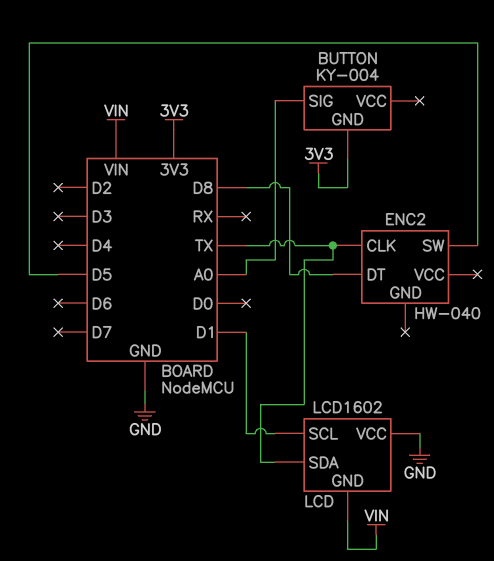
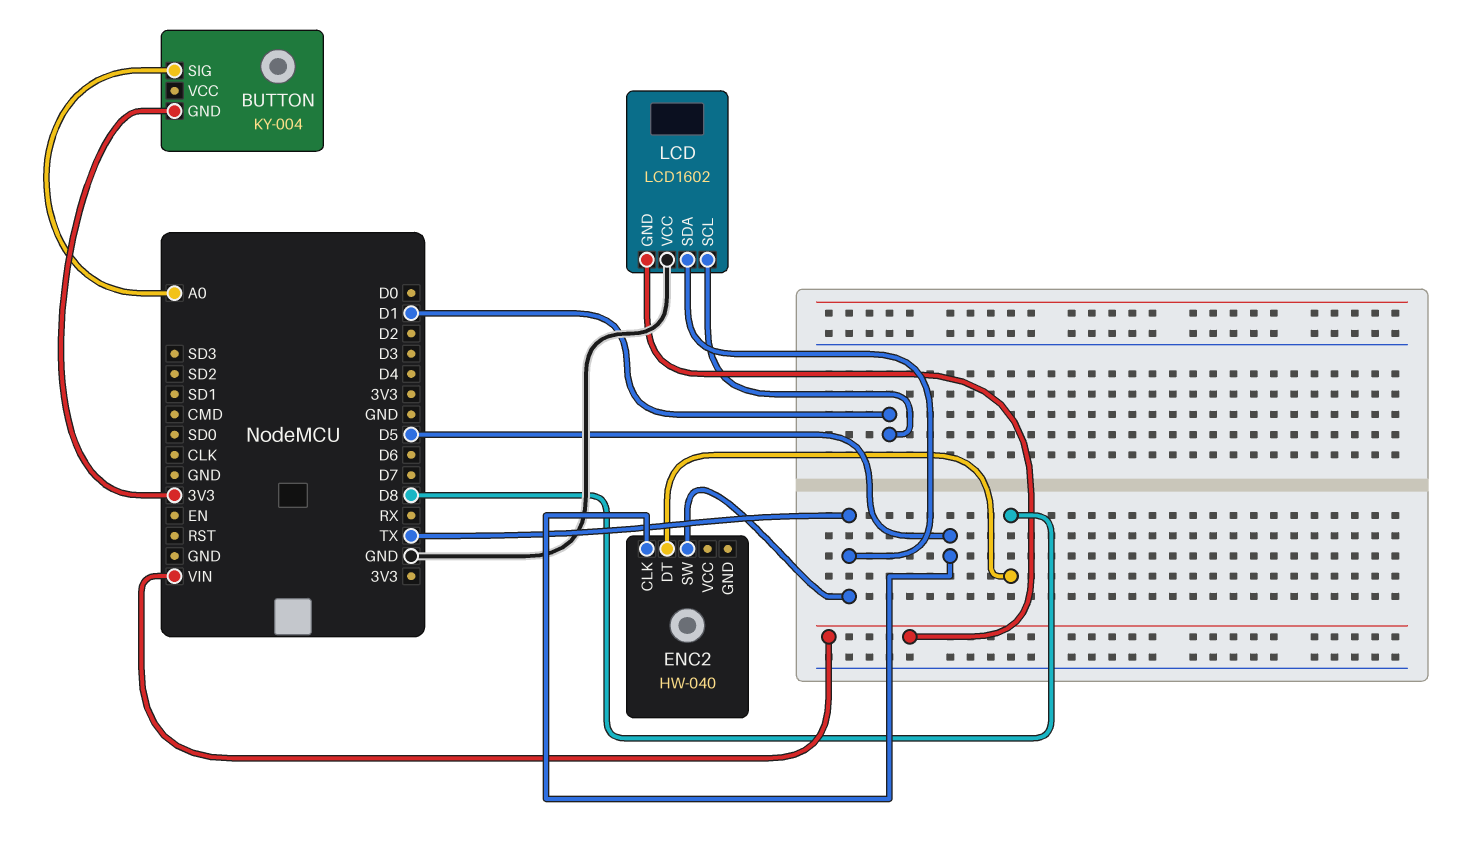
ENC2 pin CLK: TX -> D5
ENC2 pin SW: D5 -> TX

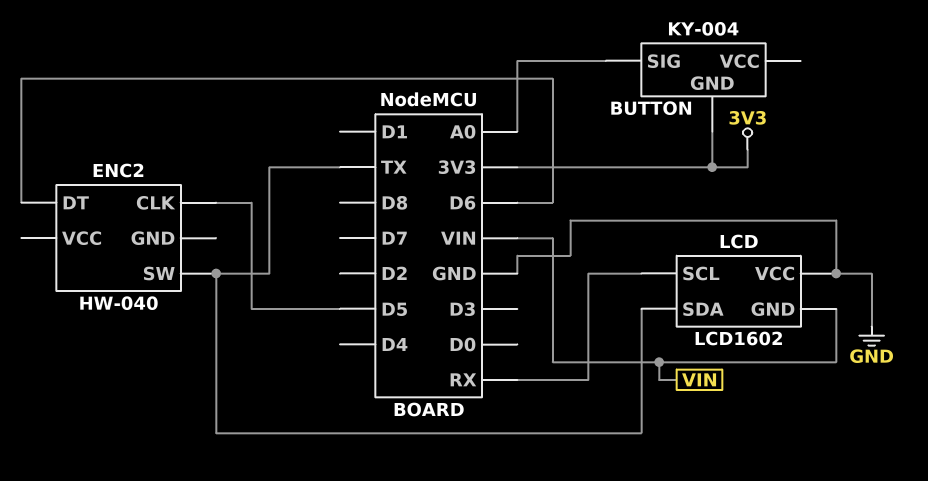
ENC2 pin DT: D8 -> D6
LCD pin SCL: D1 -> RX

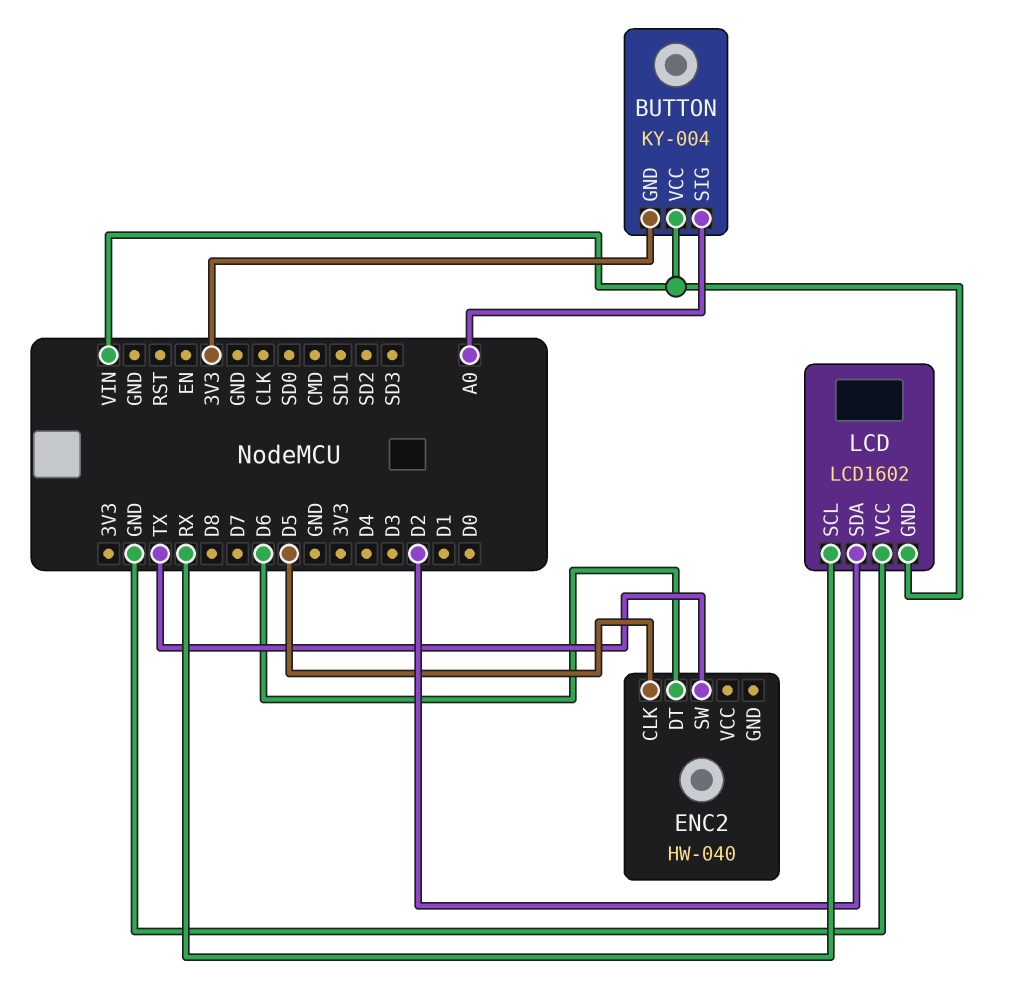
BUTTON pin VCC: none -> VIN
LCD pin SDA: TX -> D2

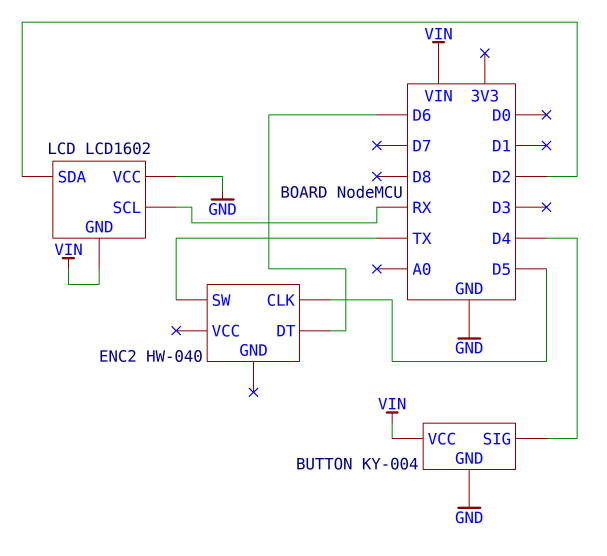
BUTTON pin GND: 3V3 -> GND
BUTTON pin SIG: A0 -> D4

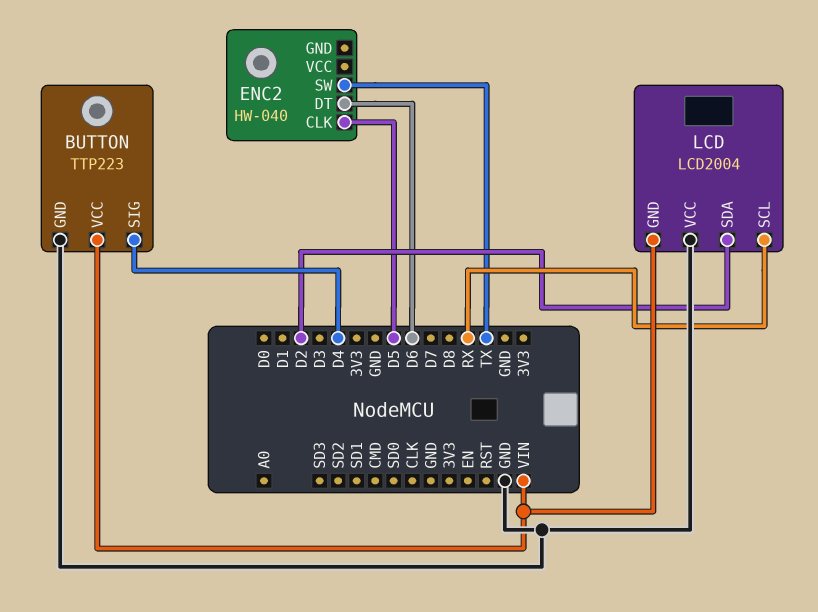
BUTTON: KY-004 -> TTP223
LCD: LCD1602 -> LCD2004

